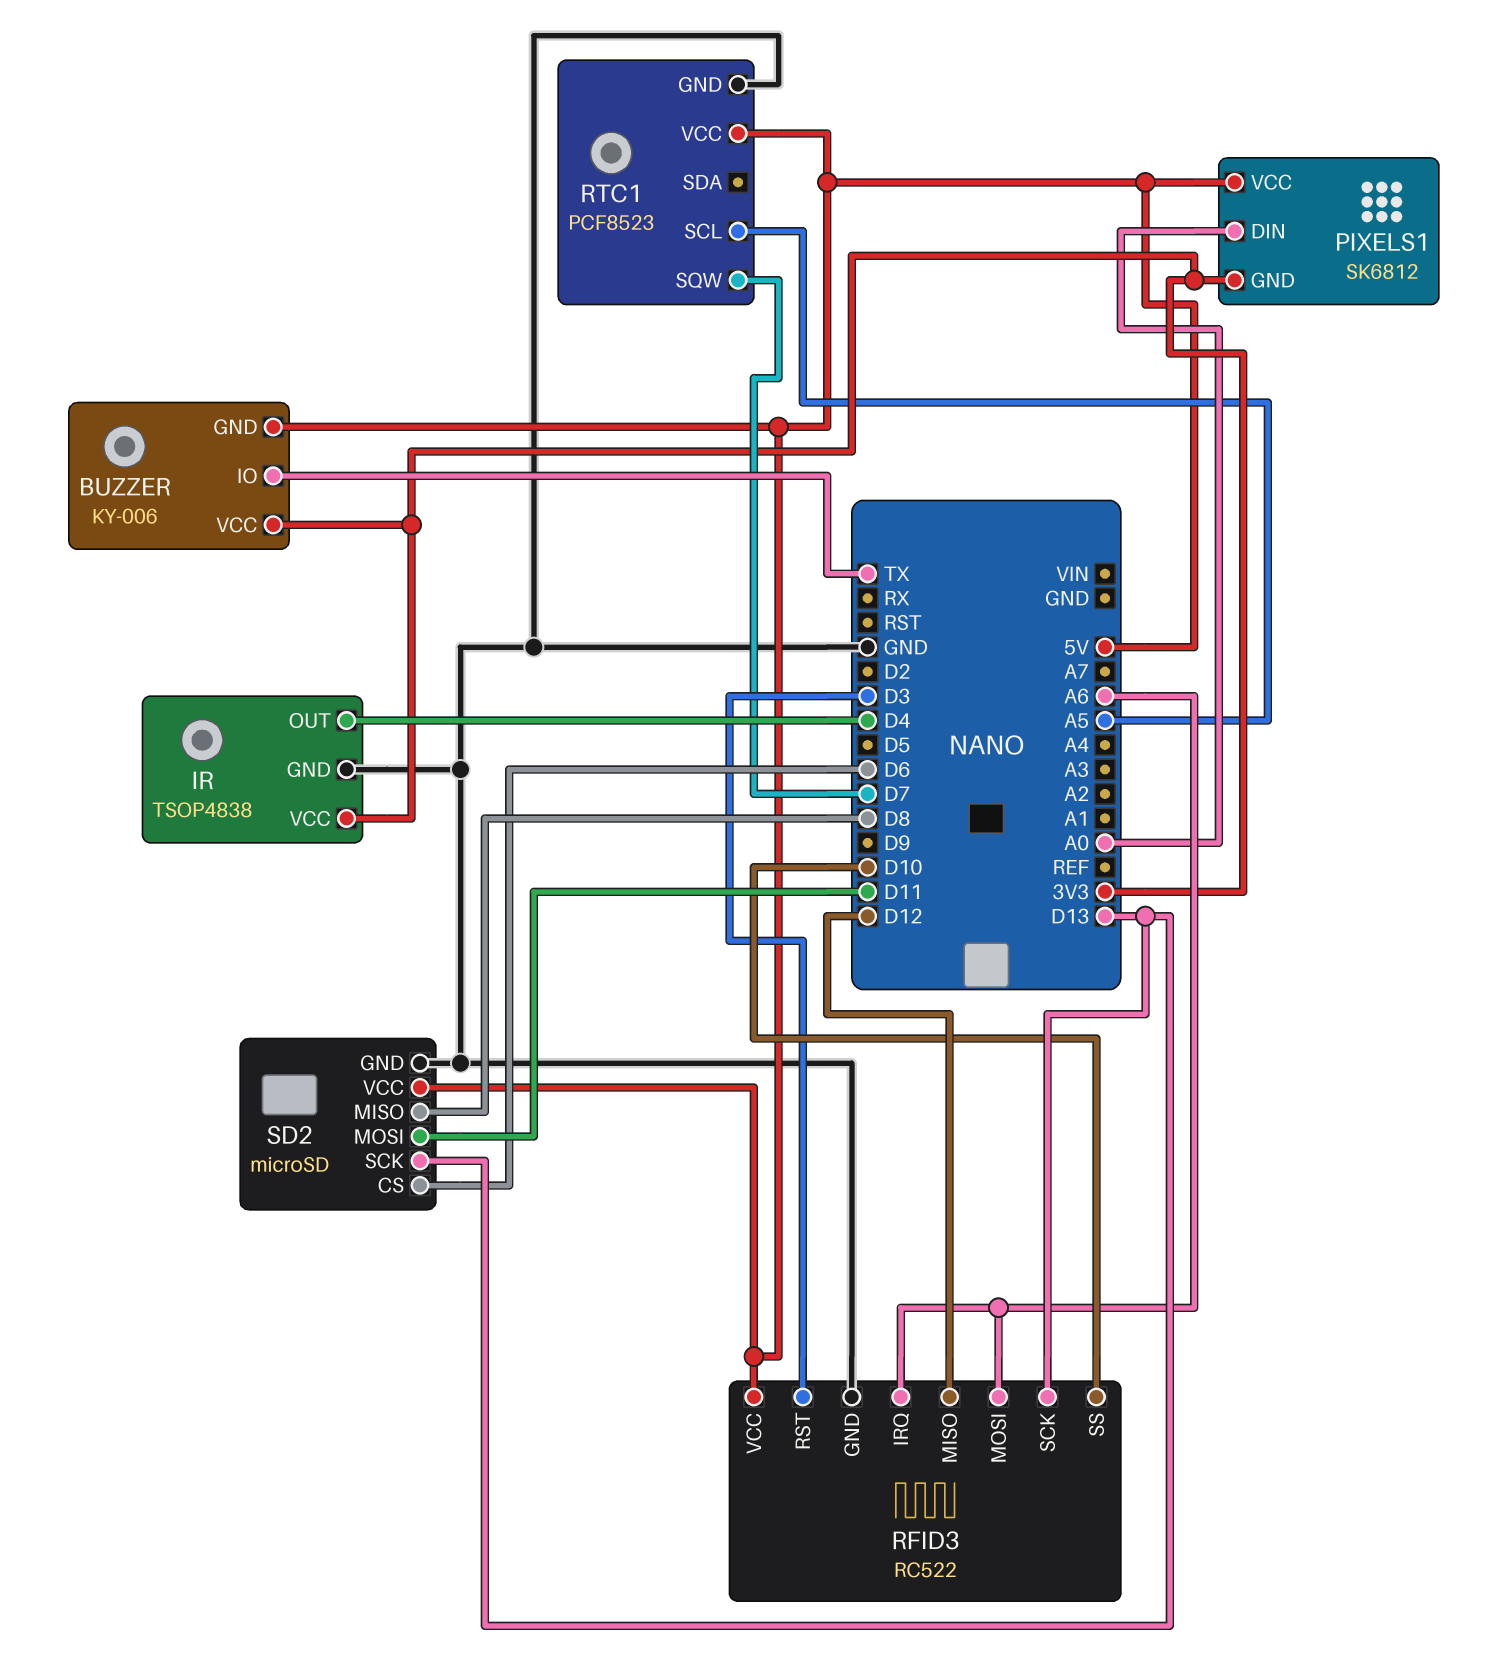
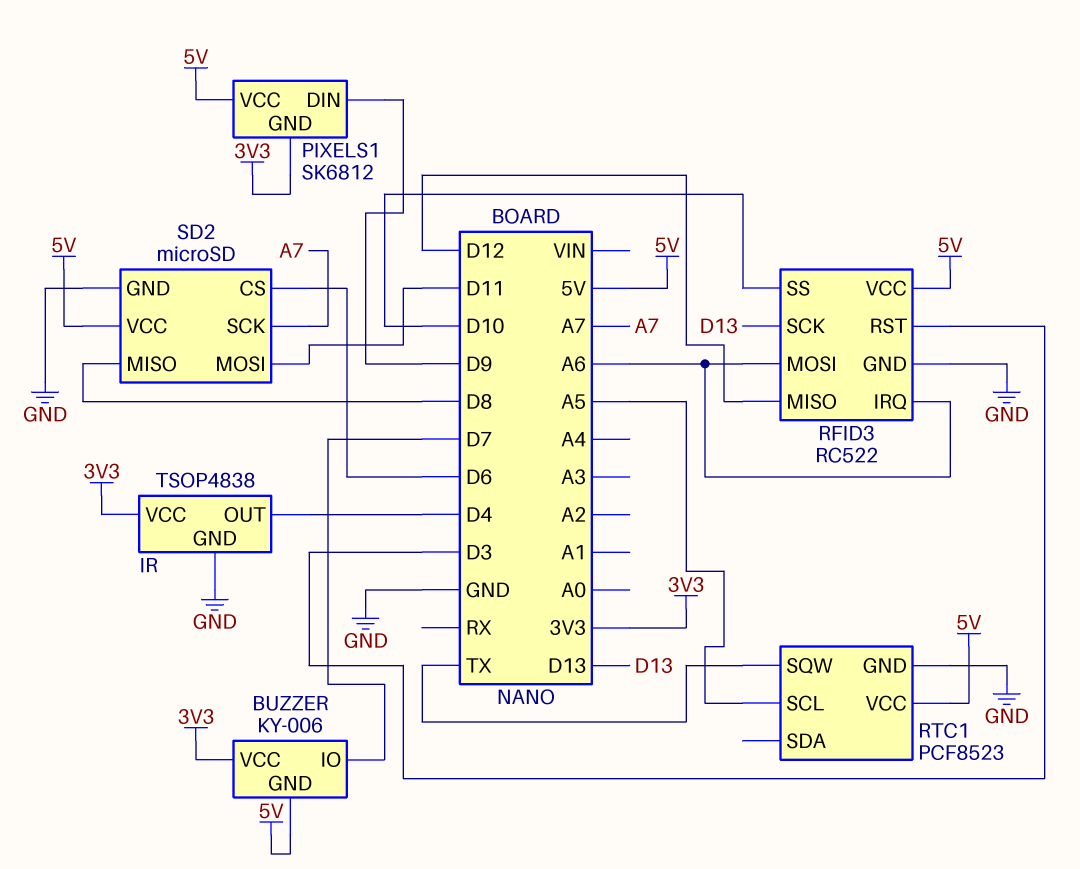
BUZZER pin IO: TX -> D7
PIXELS1 pin DIN: A0 -> D9
RTC1 pin SQW: D7 -> TX
SD2 pin SCK: D13 -> A7

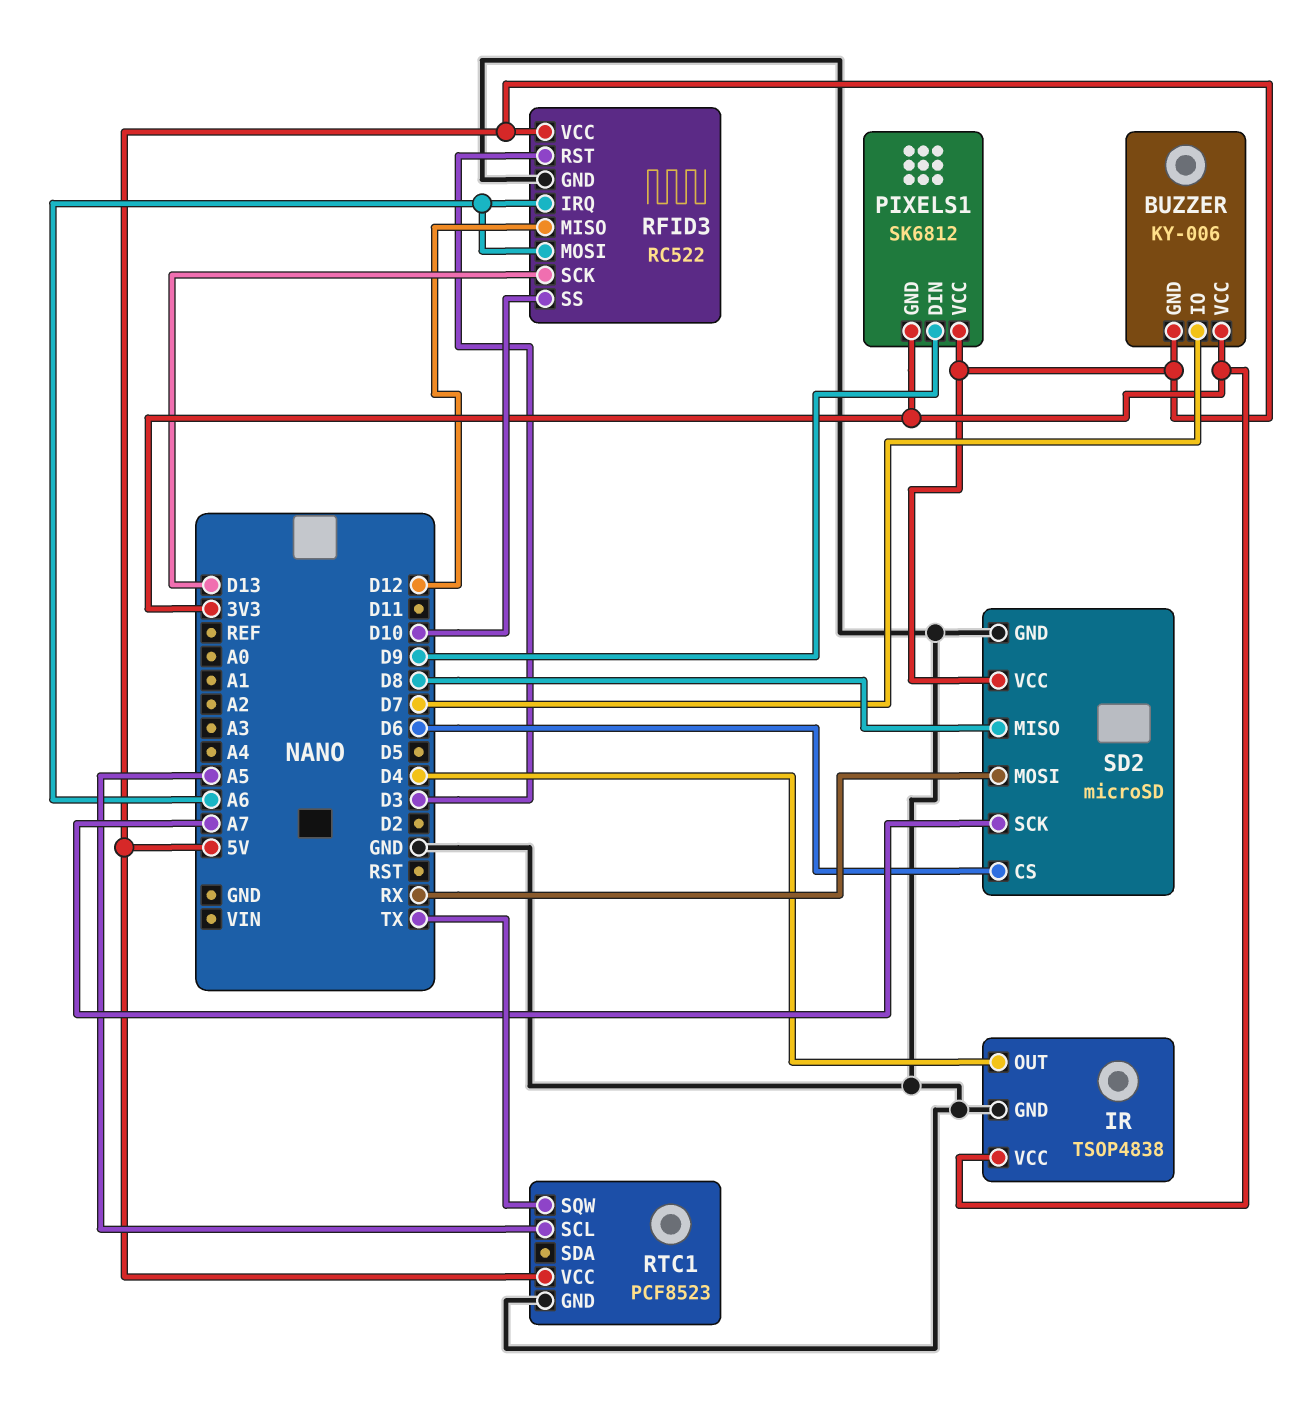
SD2 pin MOSI: D11 -> RX

